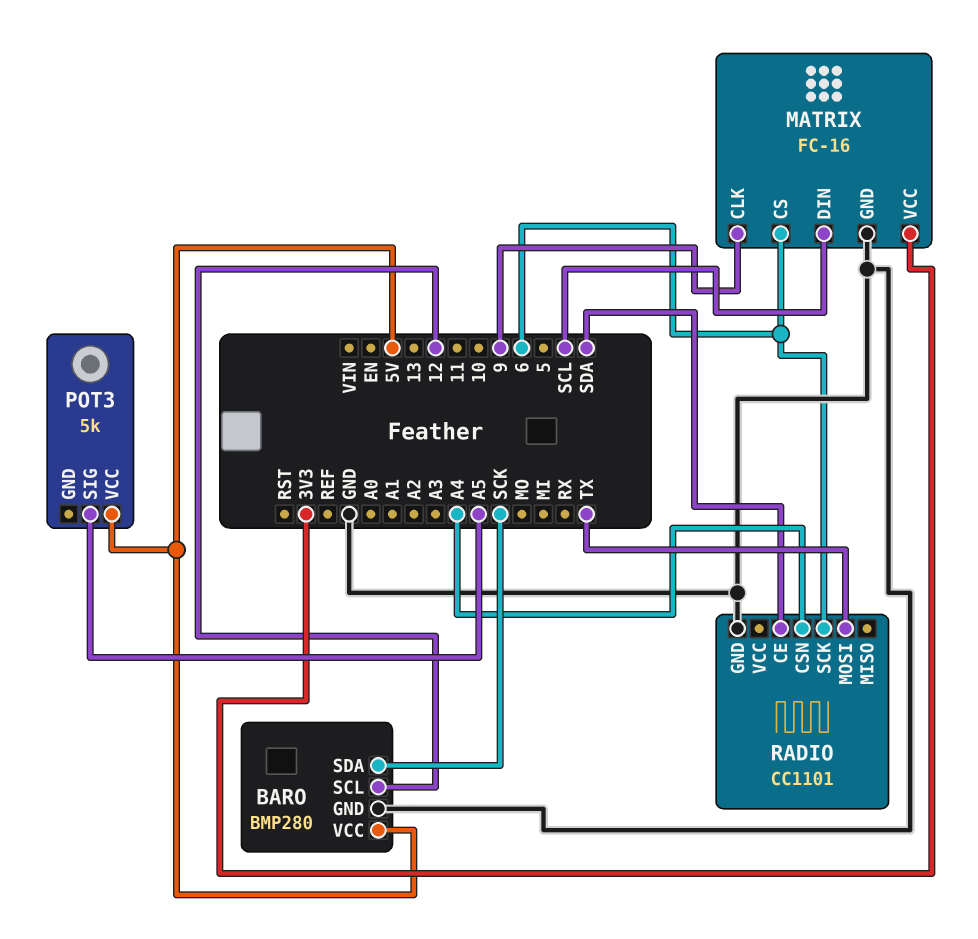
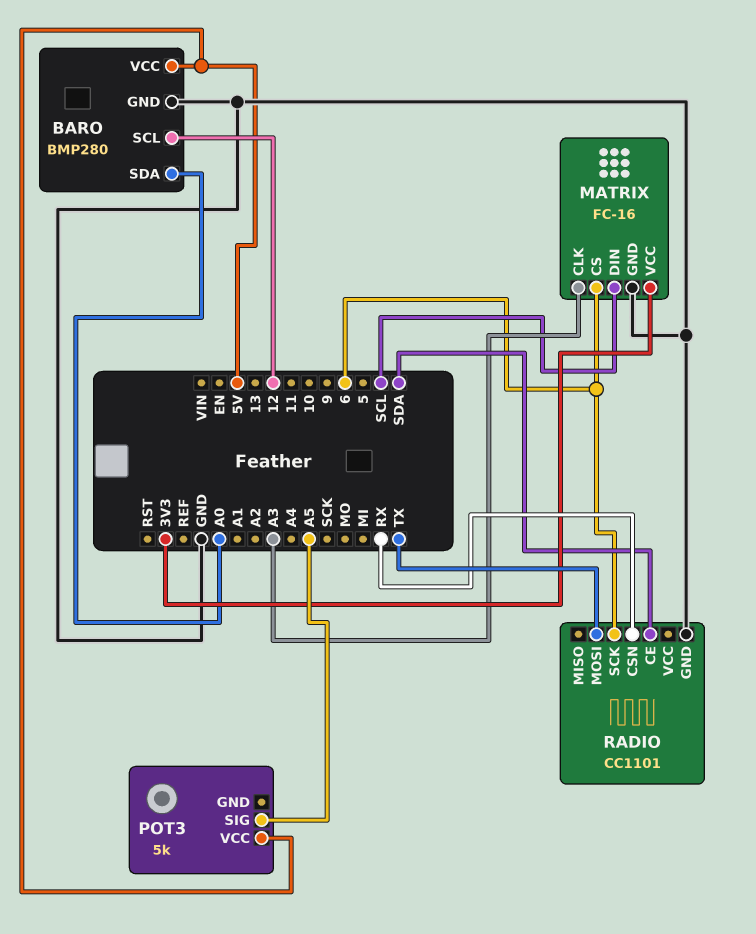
BARO pin SDA: SCK -> A0
MATRIX pin CLK: 9 -> A3
RADIO pin CSN: A4 -> RX

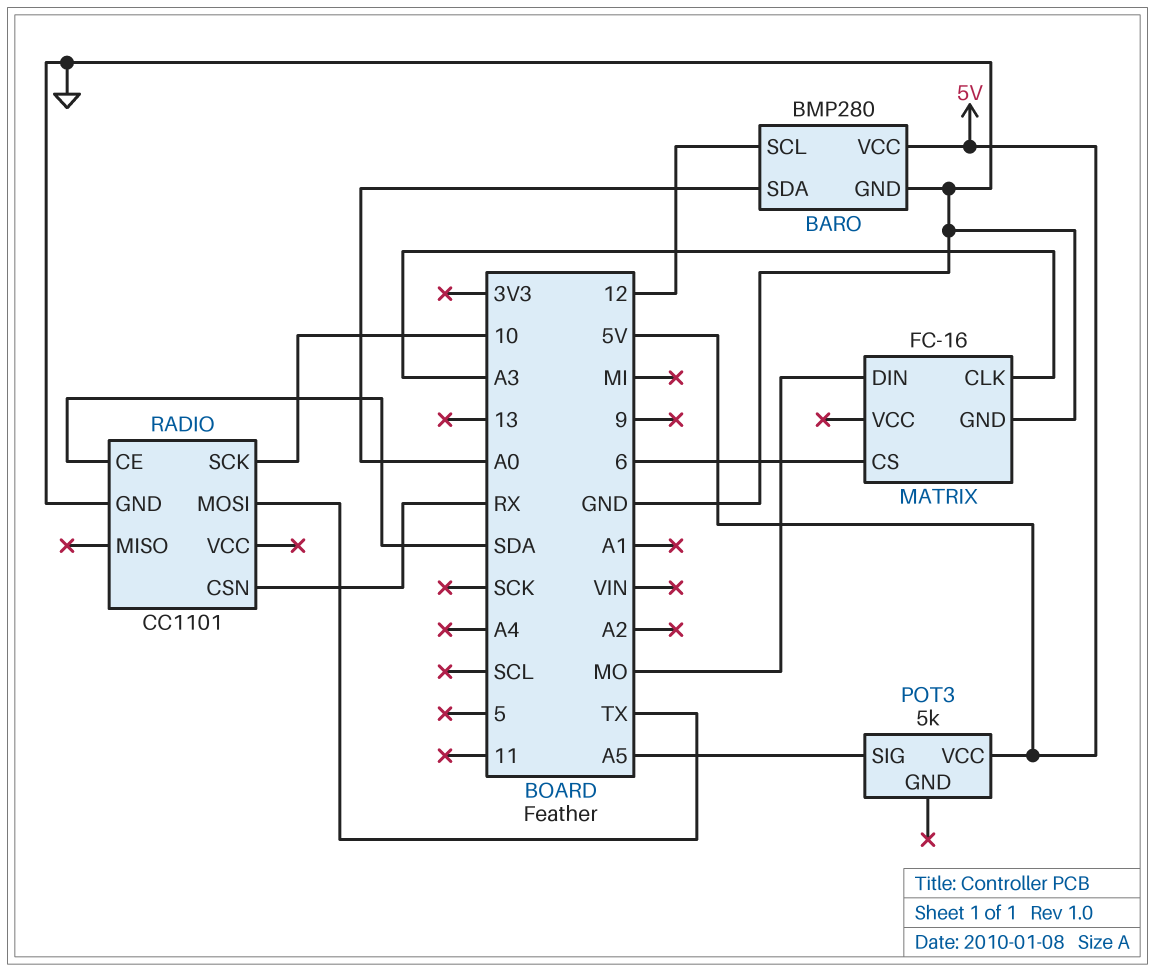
MATRIX pin DIN: SCL -> MO
MATRIX pin VCC: 3V3 -> none
RADIO pin SCK: 6 -> 10

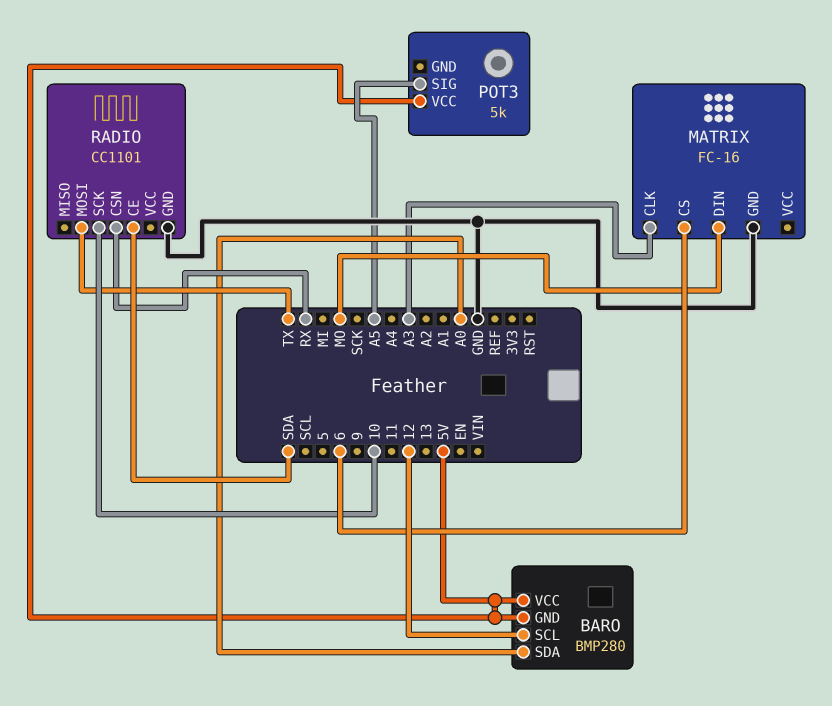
BARO pin GND: GND -> 5V

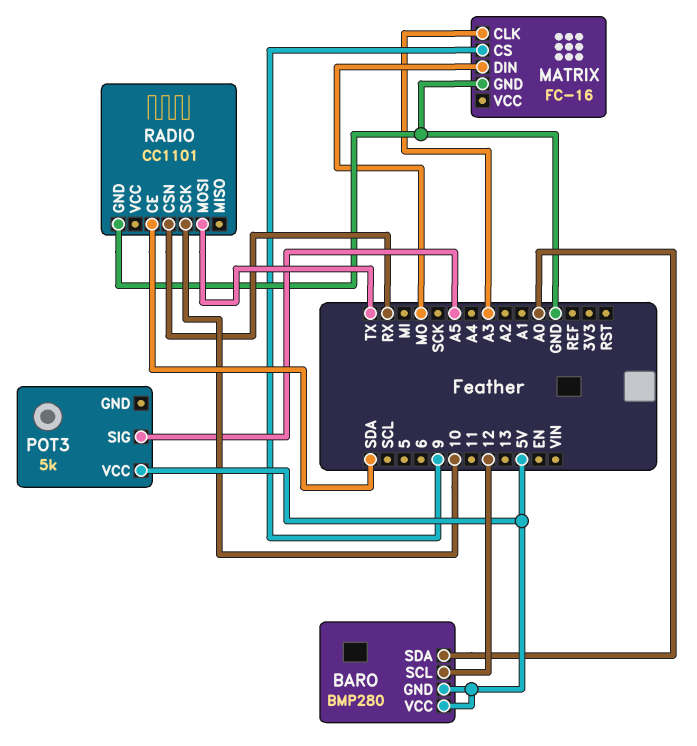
MATRIX pin CS: 6 -> 9

